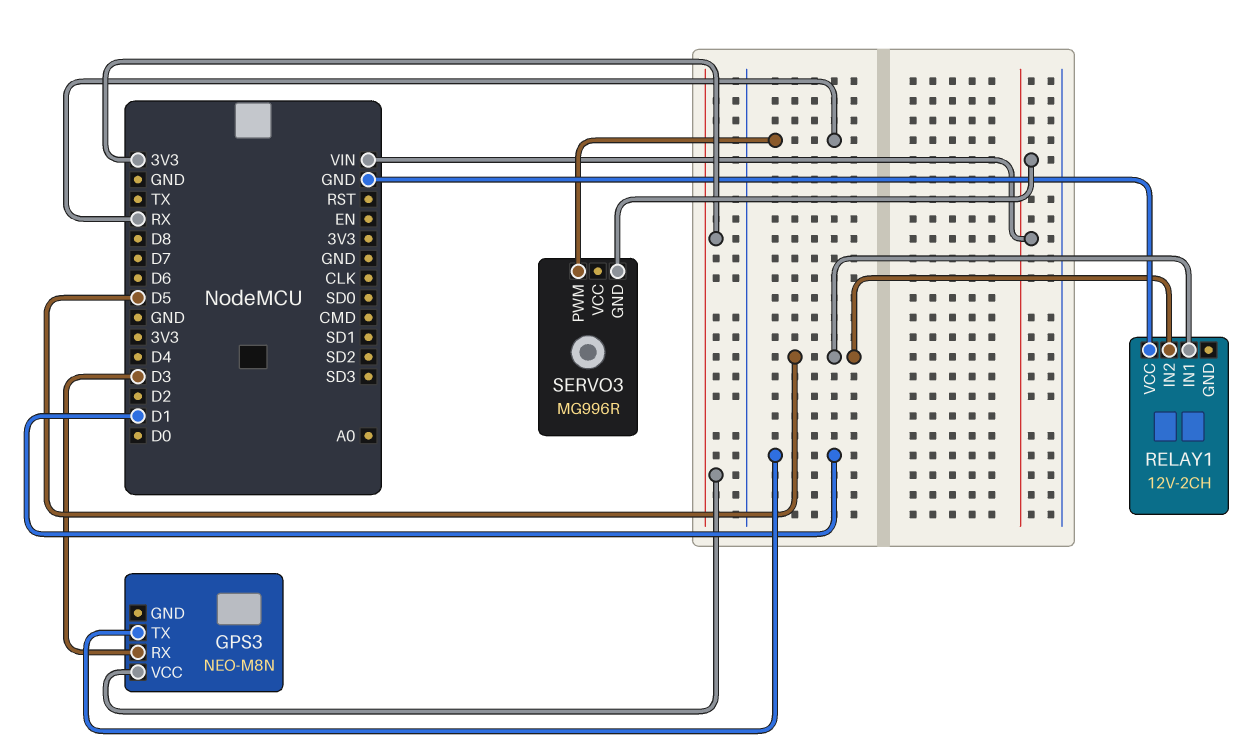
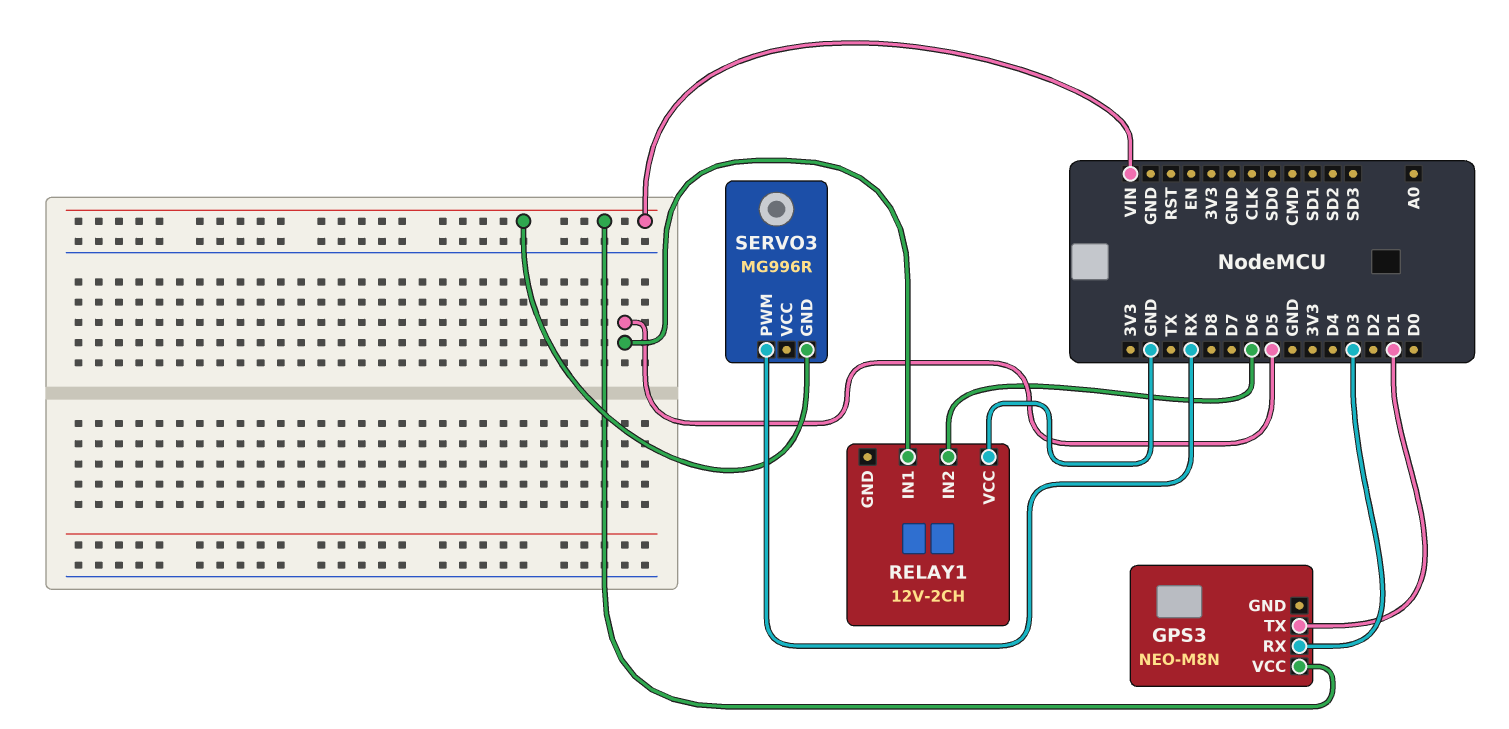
GPS3 pin VCC: 3V3 -> VIN
RELAY1 pin IN2: D5 -> D6

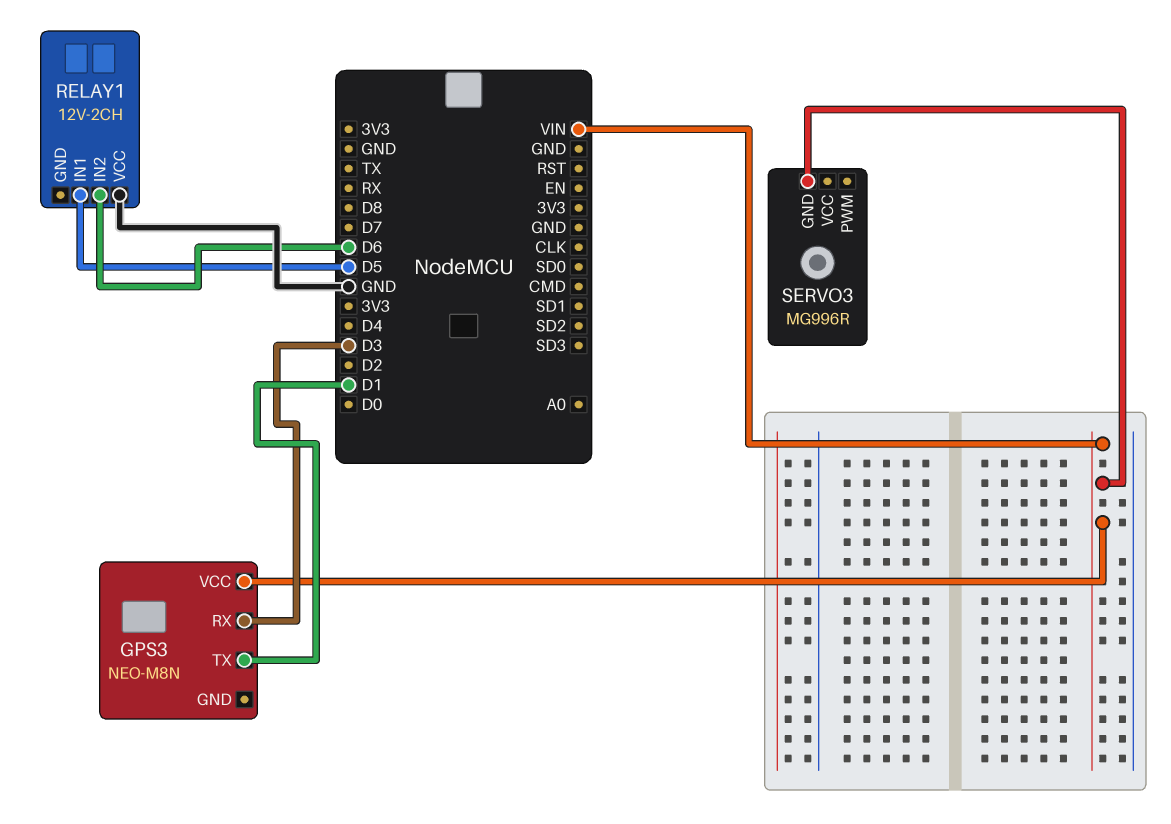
SERVO3 pin PWM: RX -> none

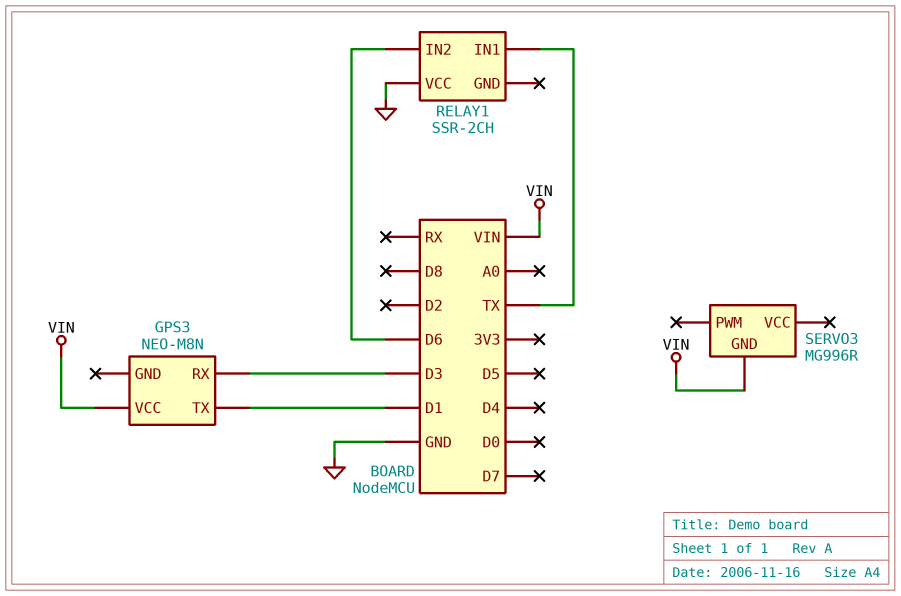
RELAY1: 12V-2CH -> SSR-2CH
RELAY1 pin IN1: D5 -> TX

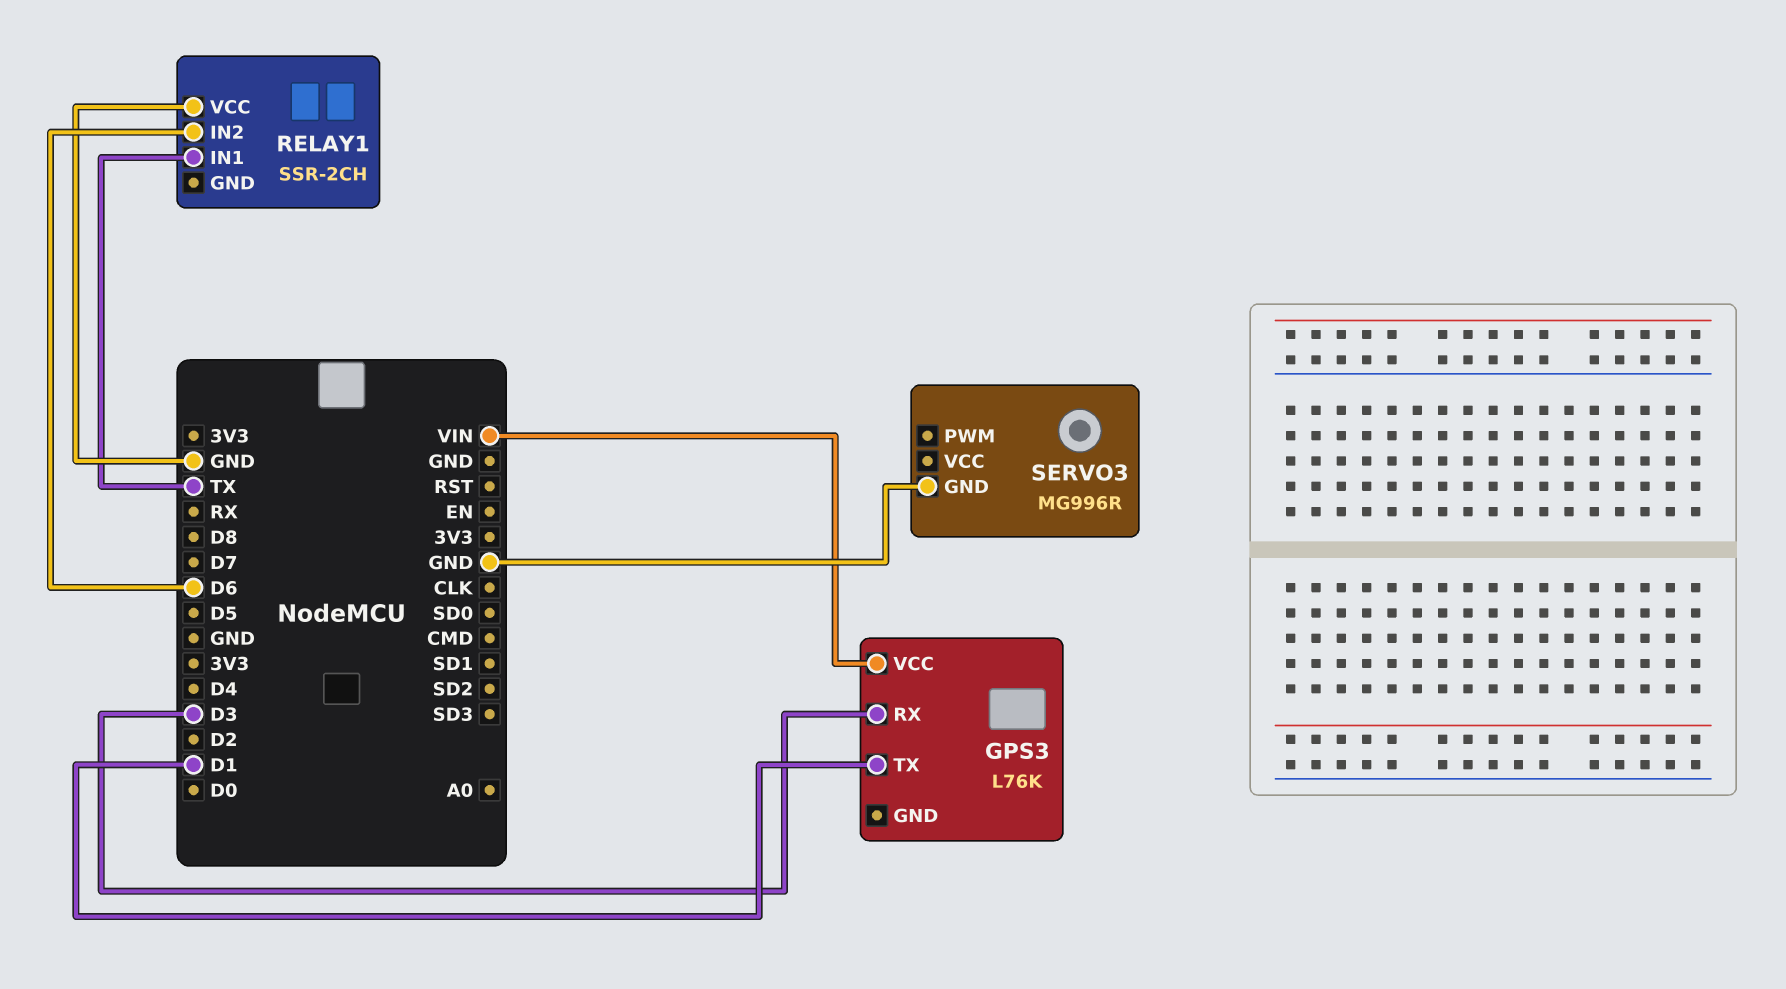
GPS3: NEO-M8N -> L76K
SERVO3 pin GND: VIN -> GND

